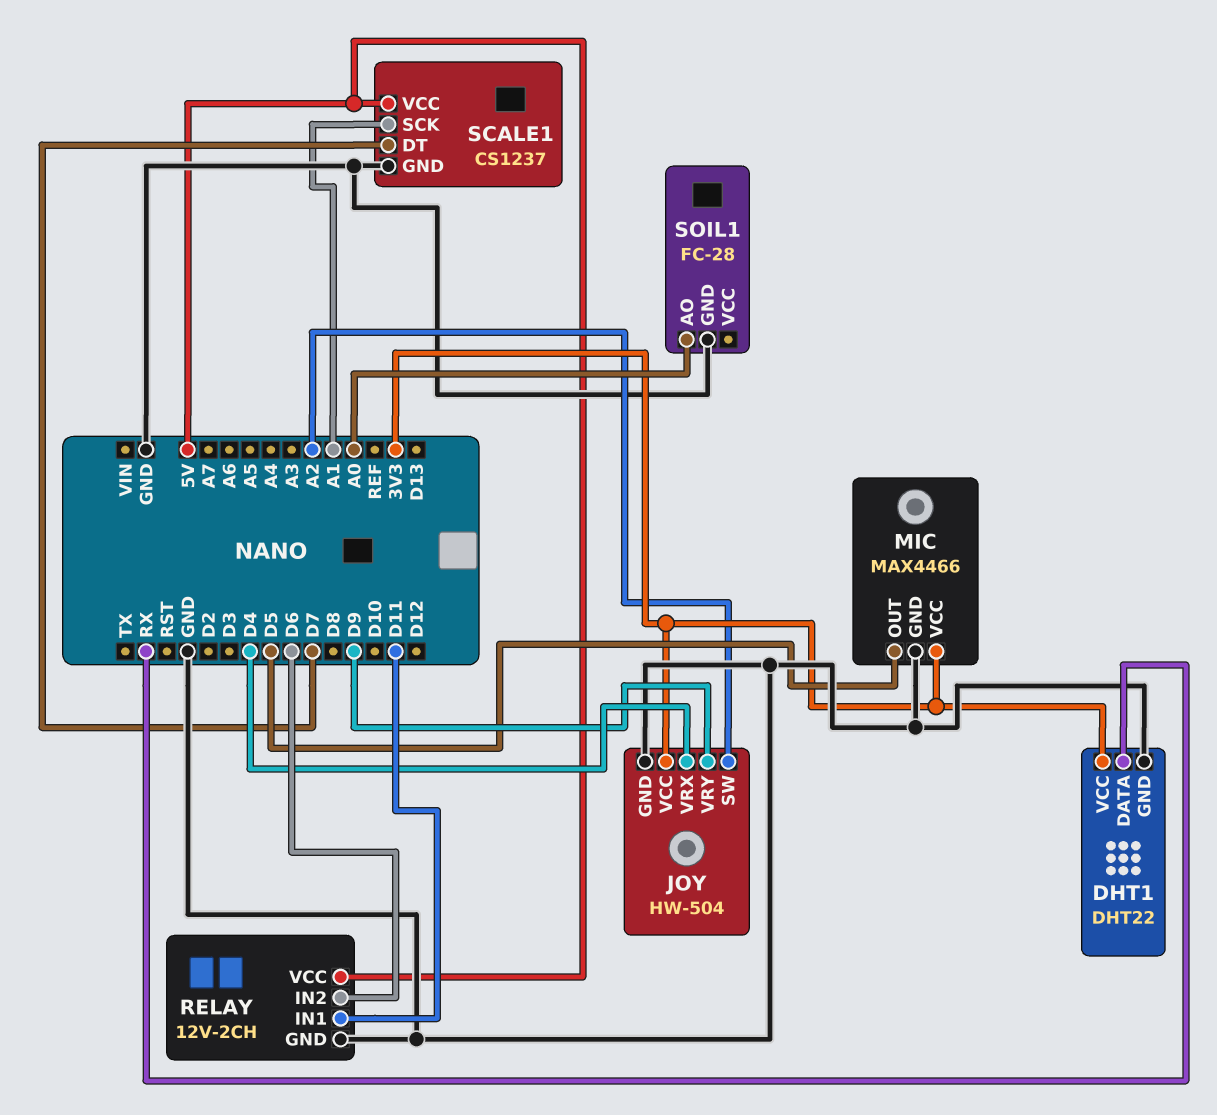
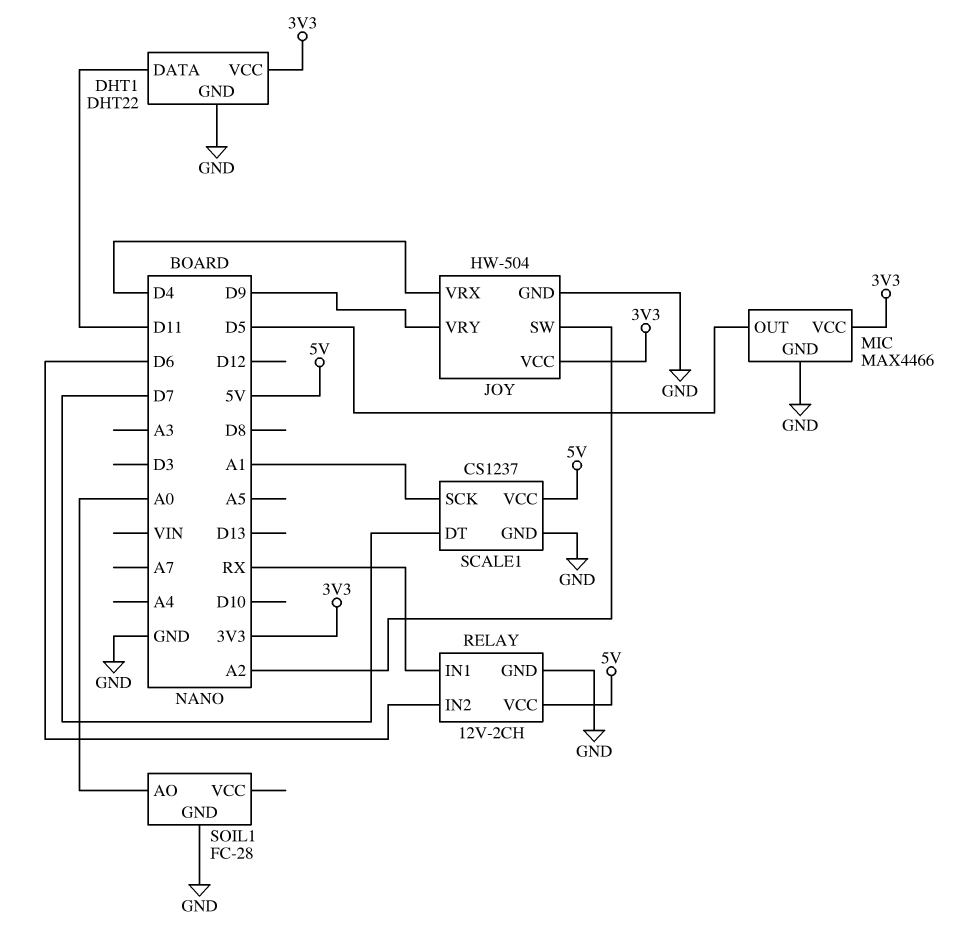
DHT1 pin DATA: RX -> D11
RELAY pin IN1: D11 -> RX

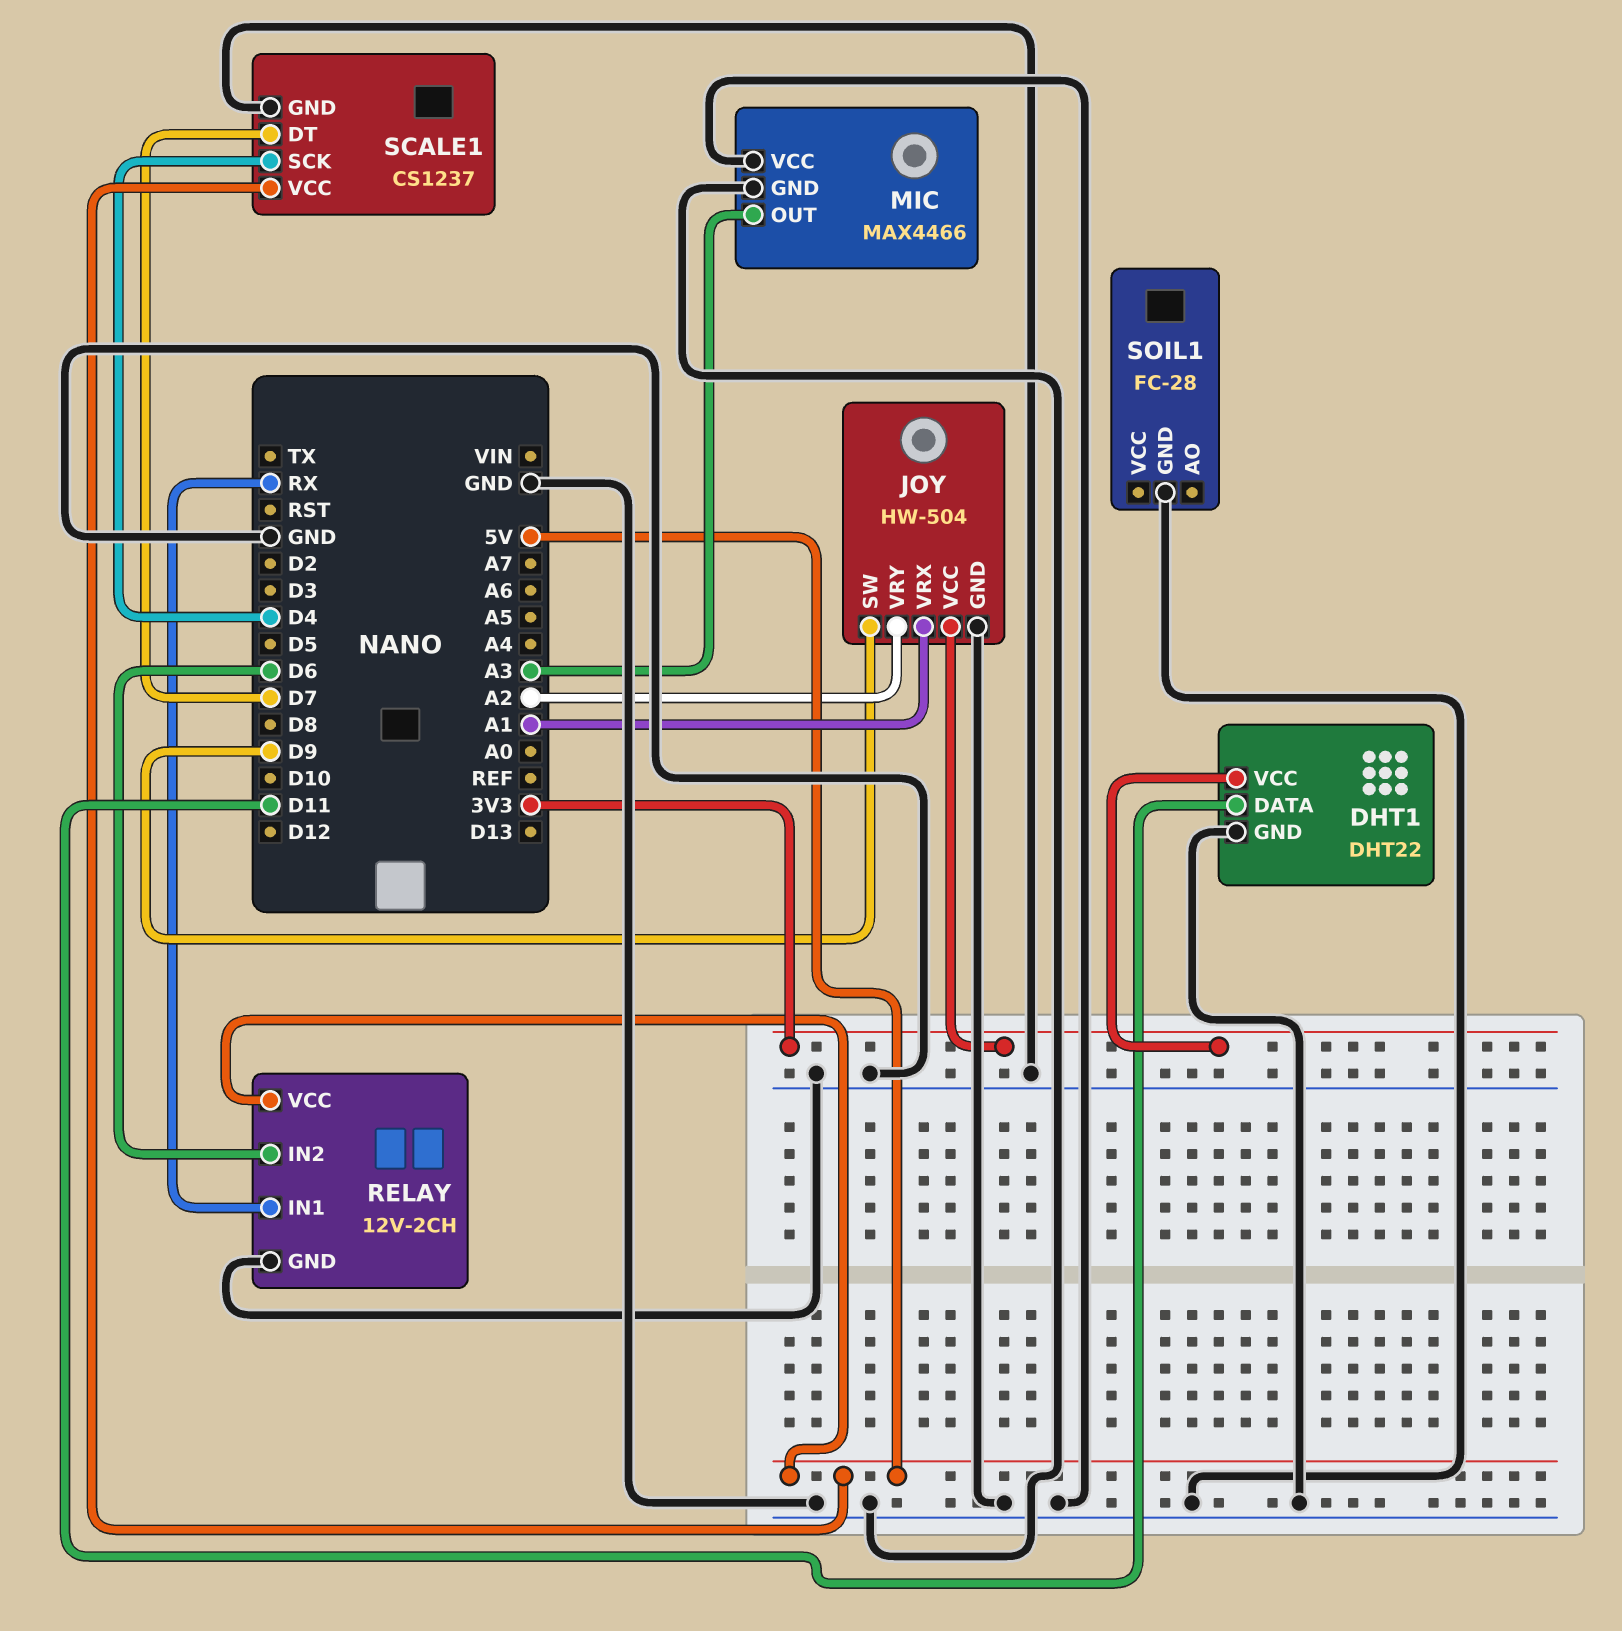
JOY pin SW: A2 -> D9
JOY pin VRX: D4 -> A1
JOY pin VRY: D9 -> A2
MIC pin OUT: D5 -> A3
MIC pin VCC: 3V3 -> GND
SCALE1 pin SCK: A1 -> D4
SOIL1 pin AO: A0 -> none

